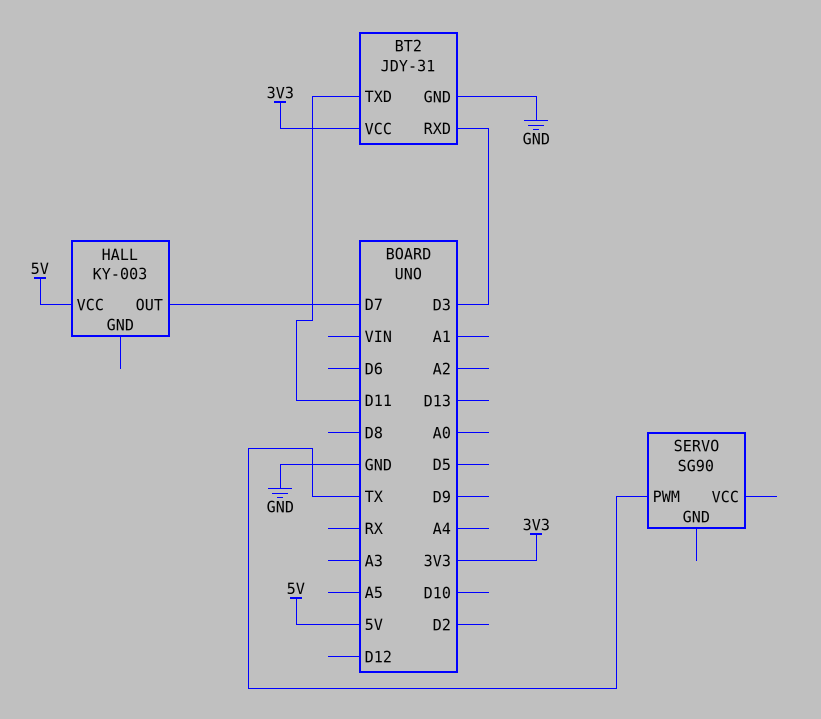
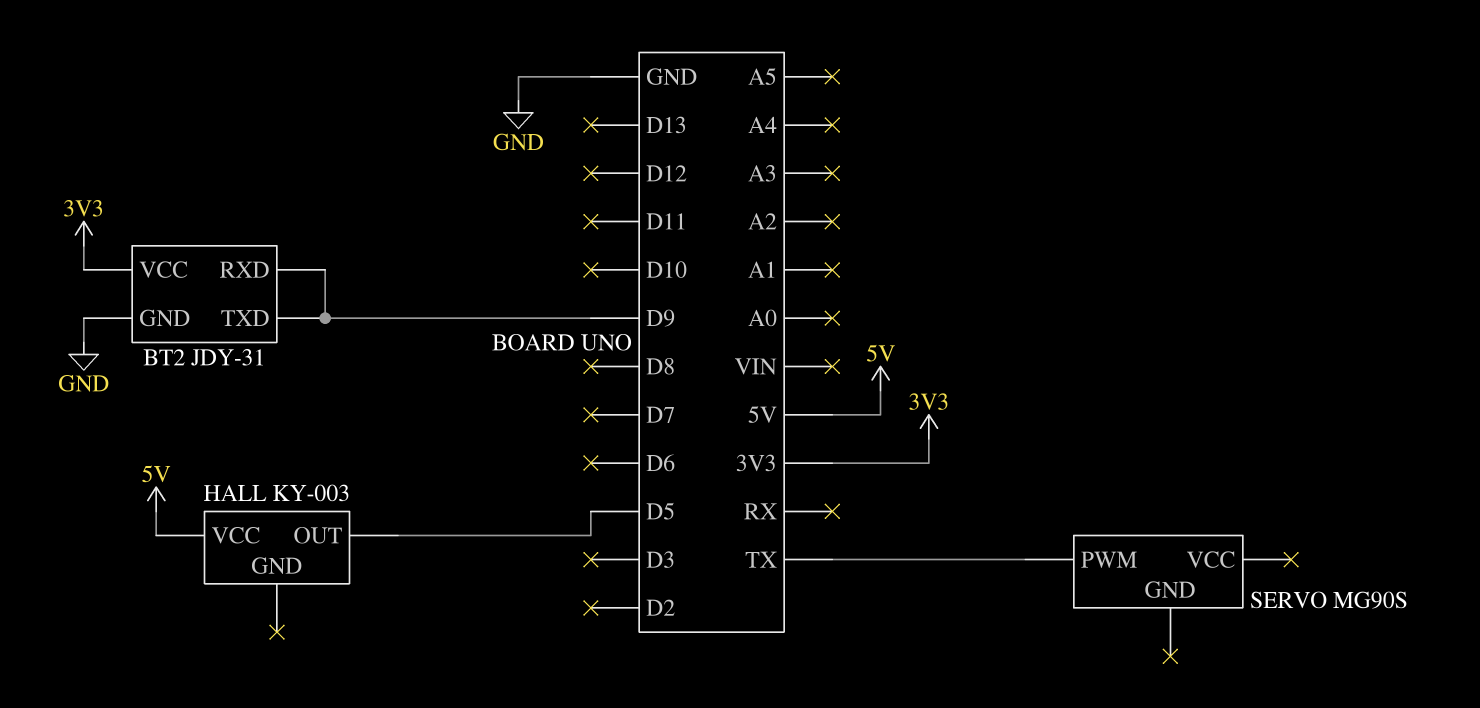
BT2 pin RXD: D3 -> D9
BT2 pin TXD: D11 -> D9
HALL pin OUT: D7 -> D5
SERVO: SG90 -> MG90S

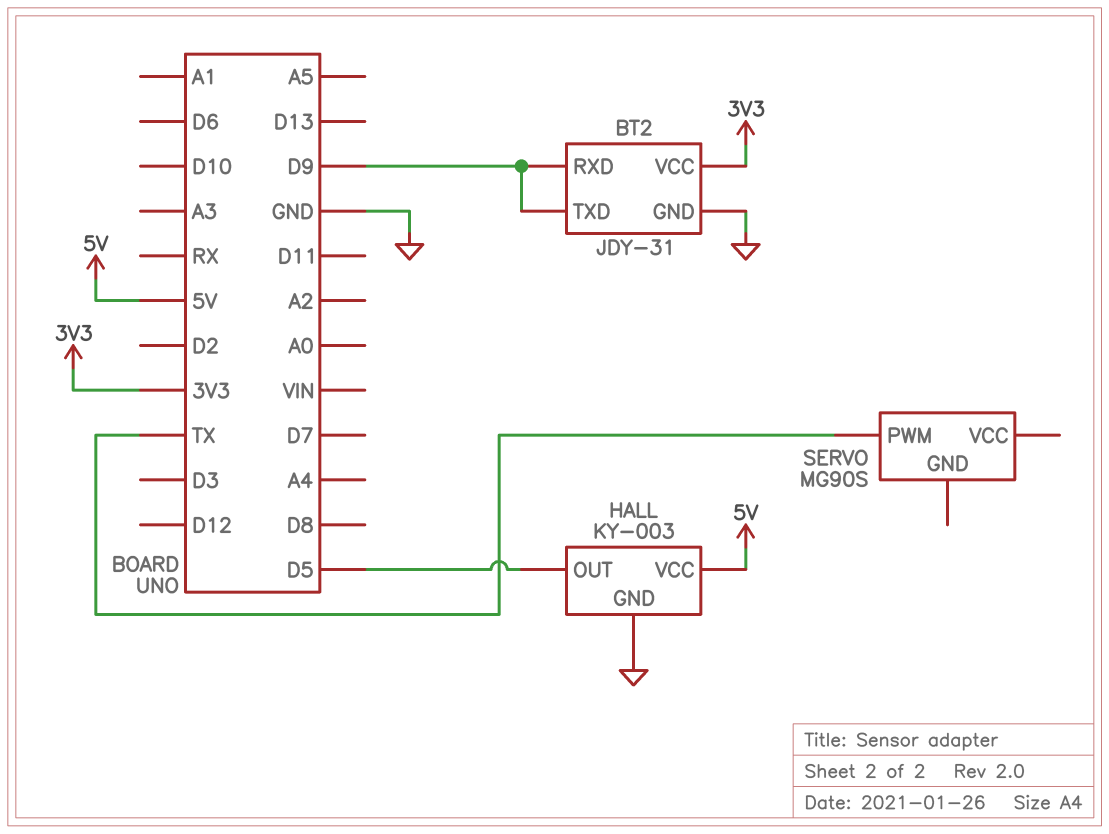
HALL pin GND: none -> GND

